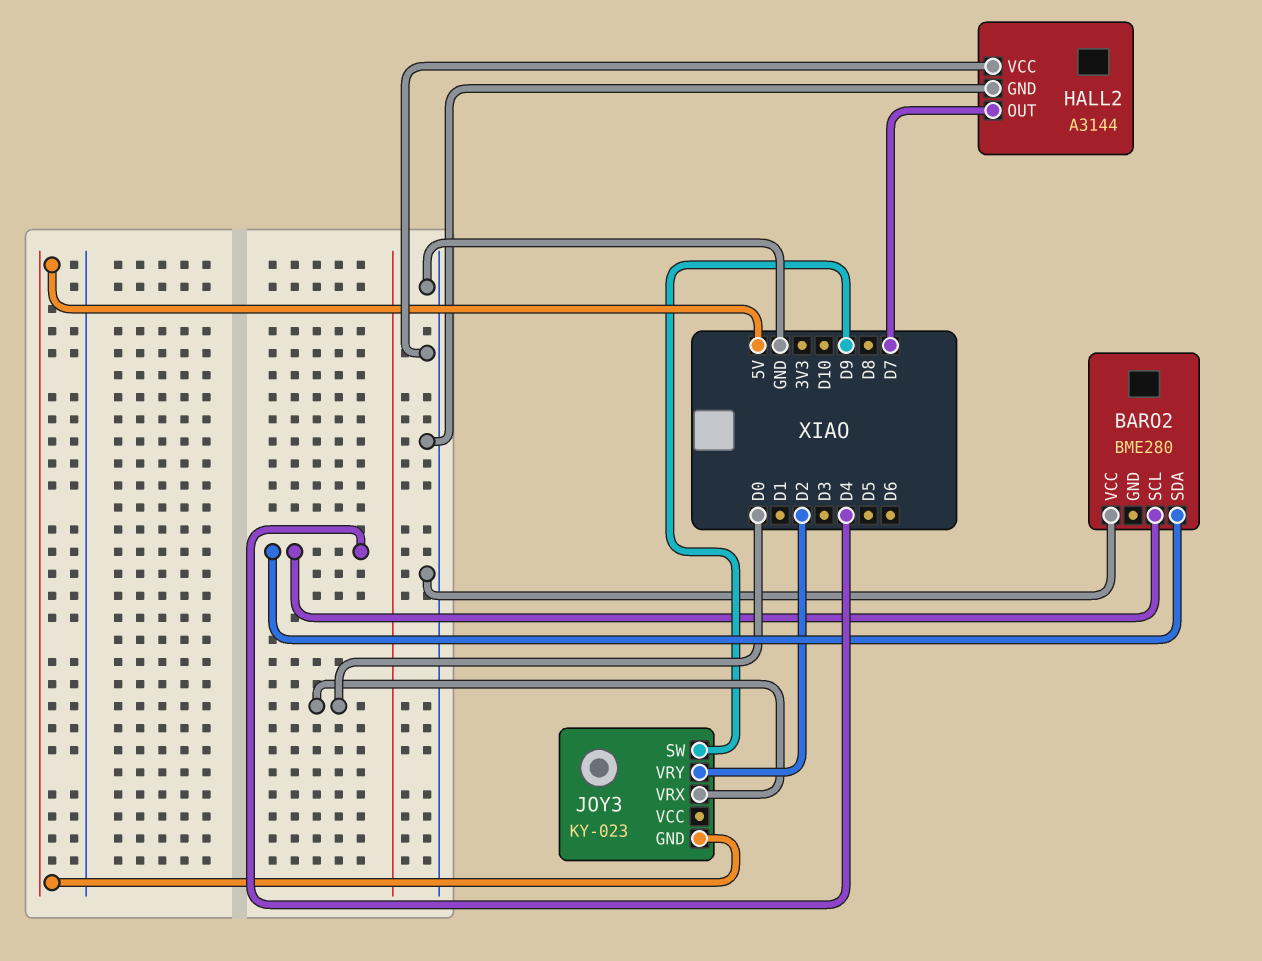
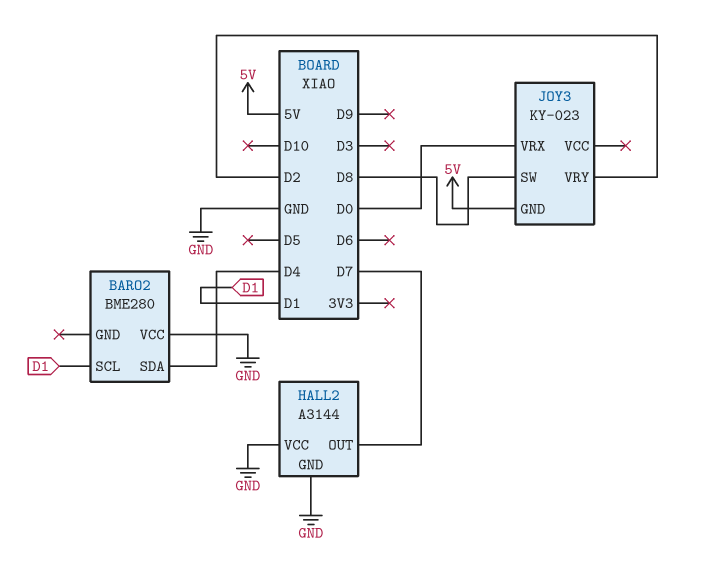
BARO2 pin SCL: D4 -> D1
JOY3 pin SW: D9 -> D8

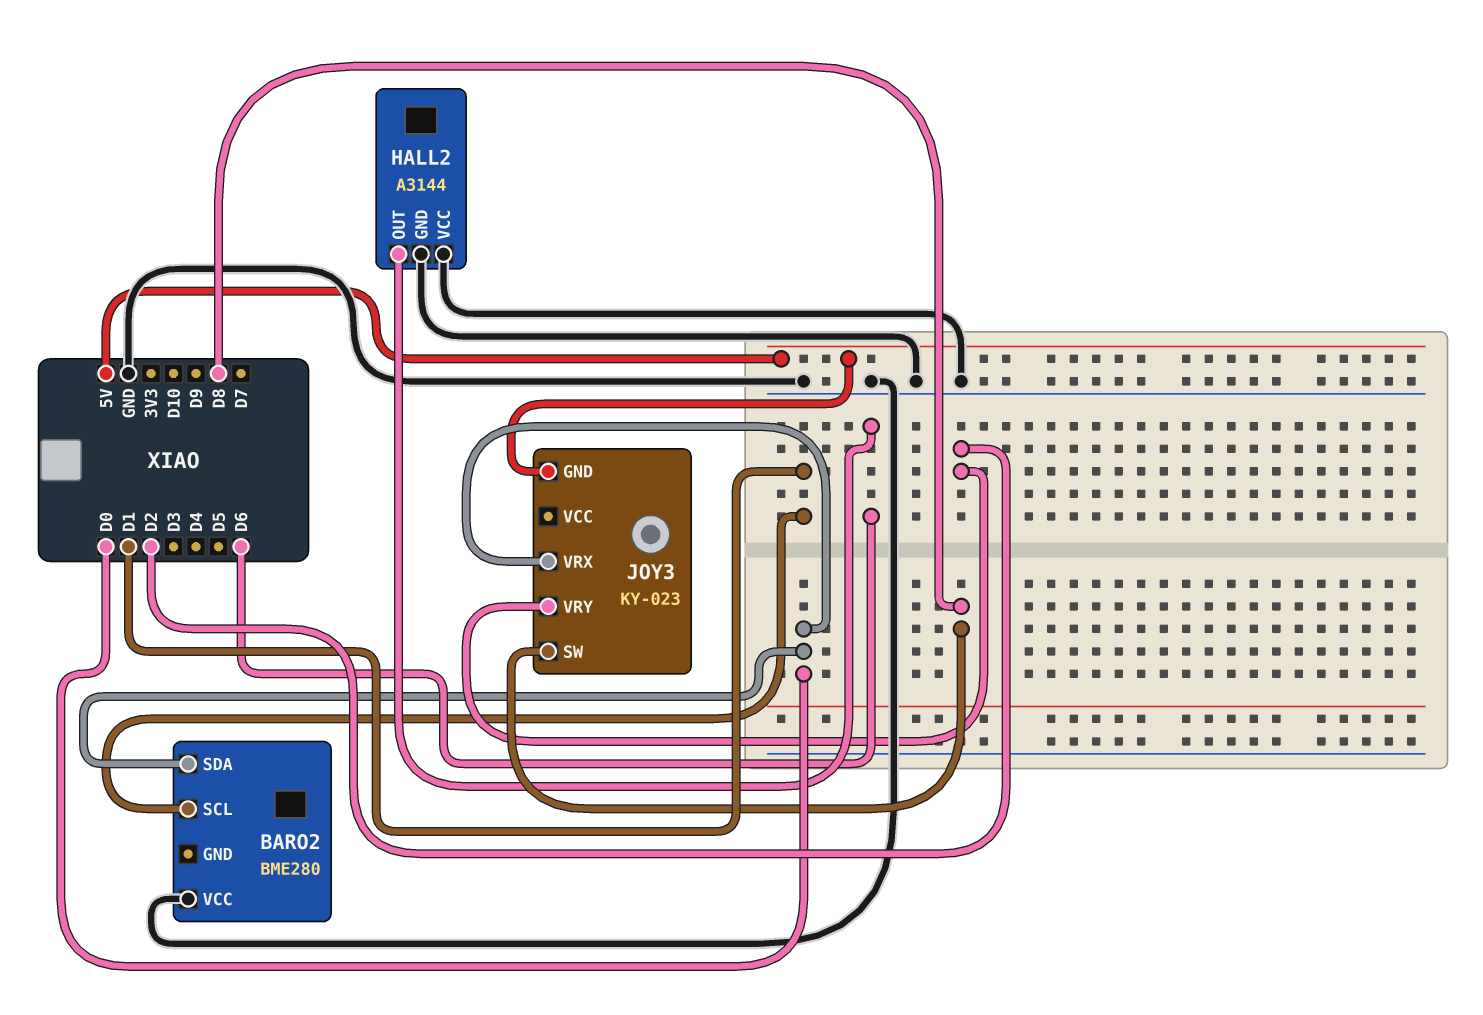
BARO2 pin SDA: D4 -> D0
HALL2 pin OUT: D7 -> D6

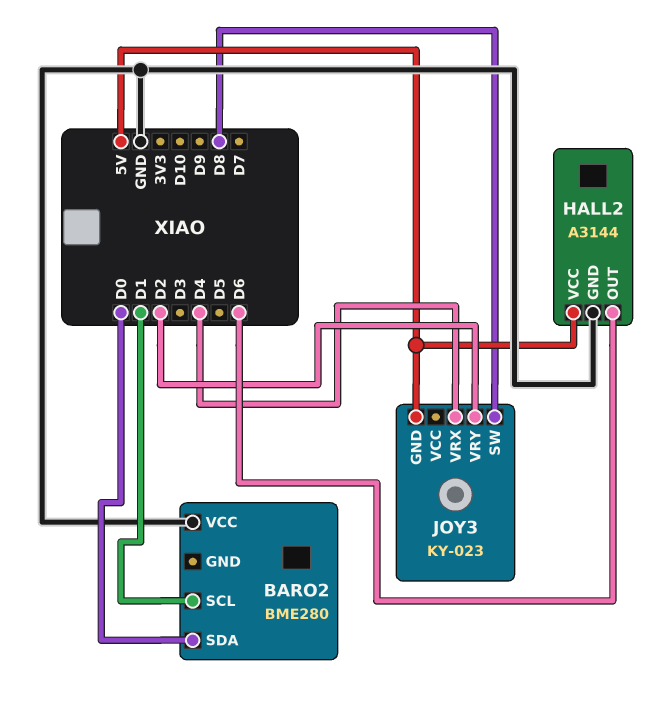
HALL2 pin VCC: GND -> 5V
JOY3 pin VRX: D0 -> D4

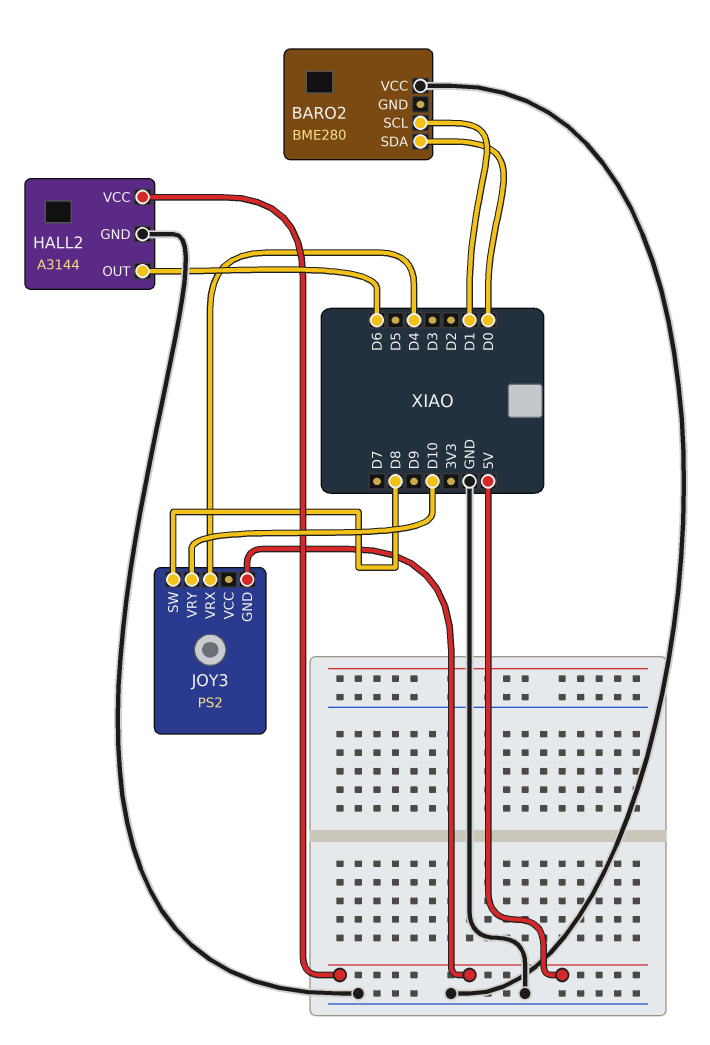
JOY3: KY-023 -> PS2
JOY3 pin VRY: D2 -> D10

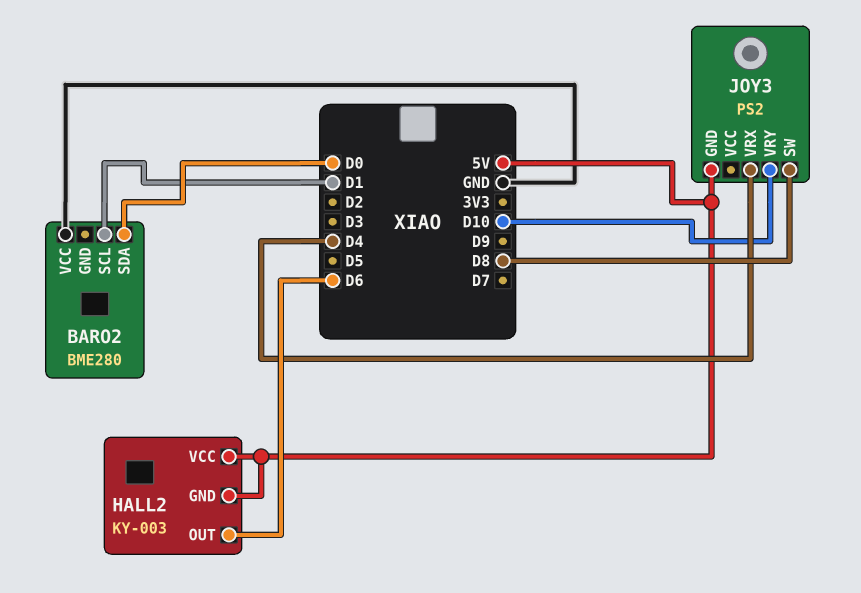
HALL2: A3144 -> KY-003
HALL2 pin GND: GND -> 5V

